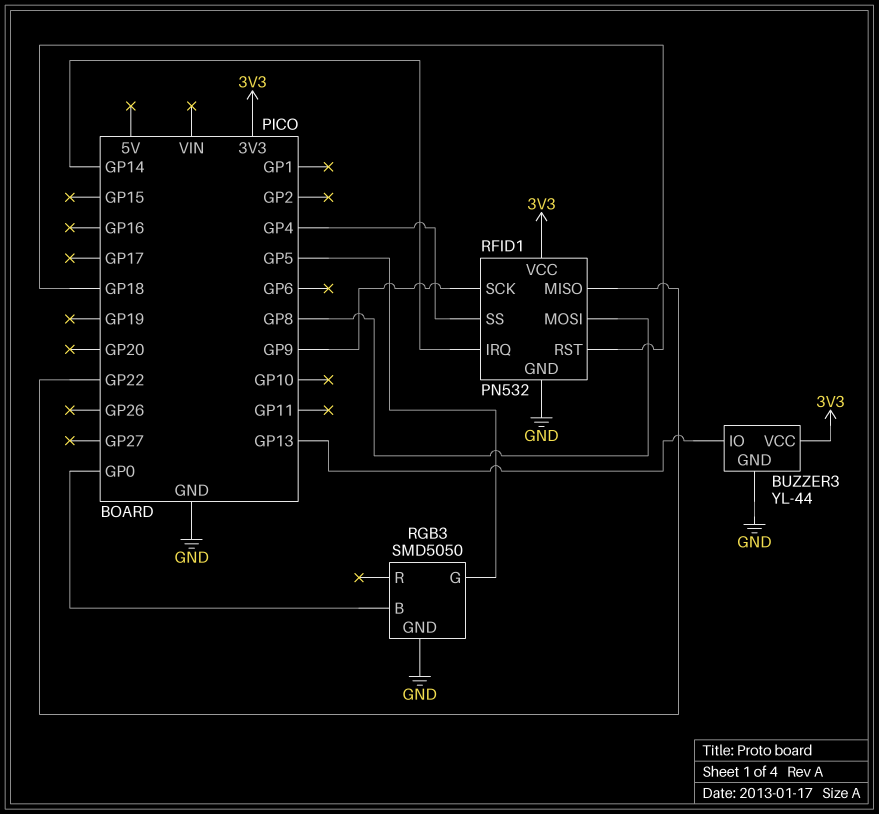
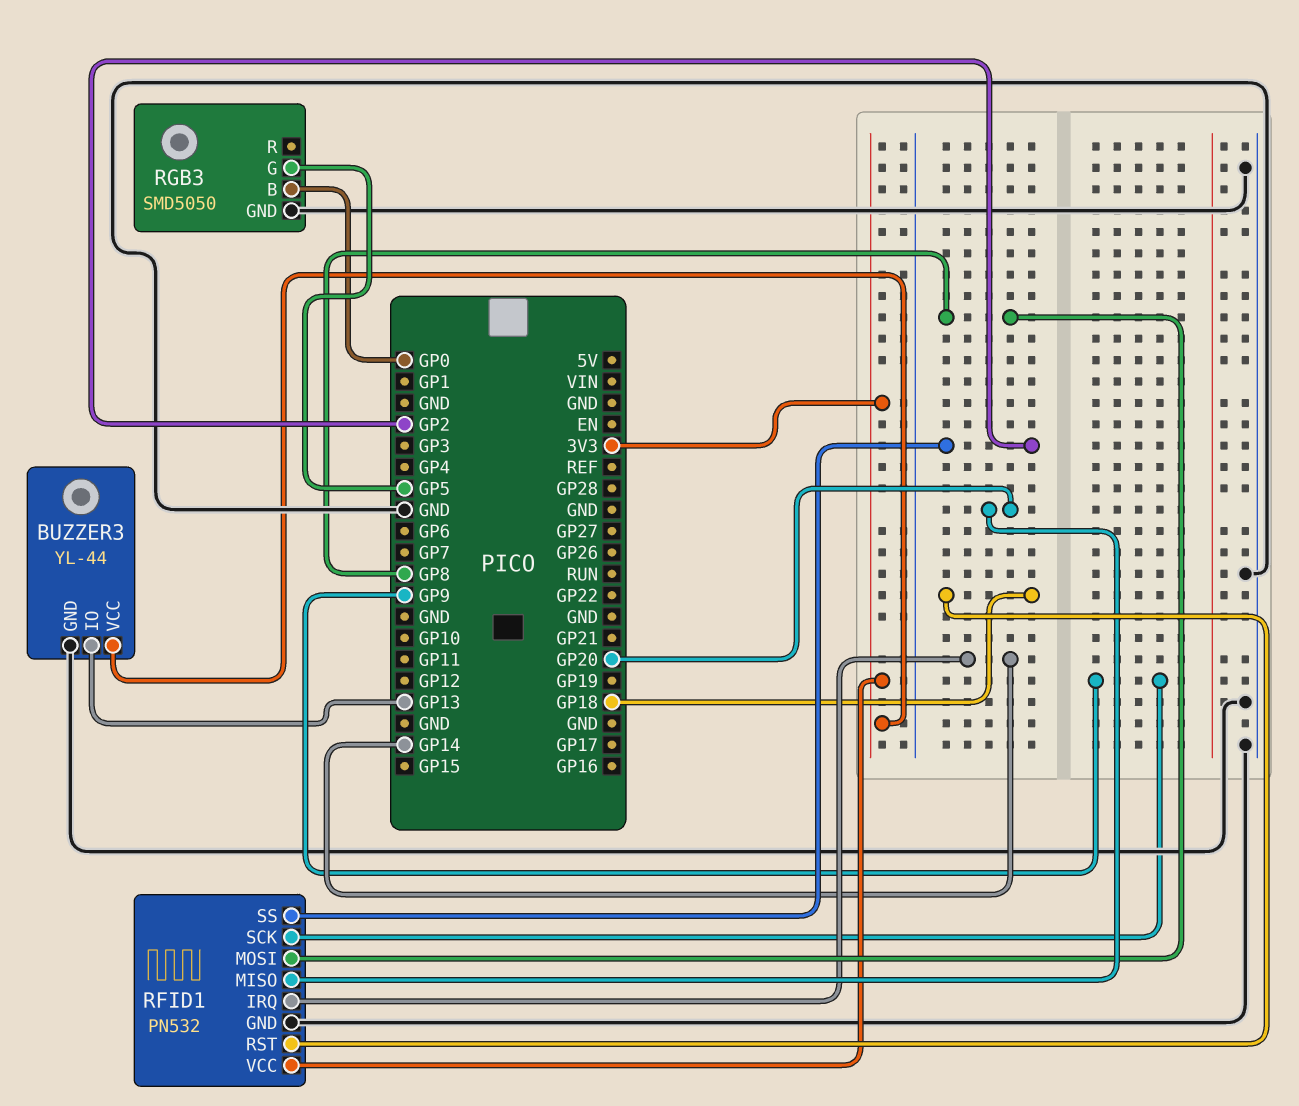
RFID1 pin MISO: GP22 -> GP20
RFID1 pin SS: GP4 -> GP2

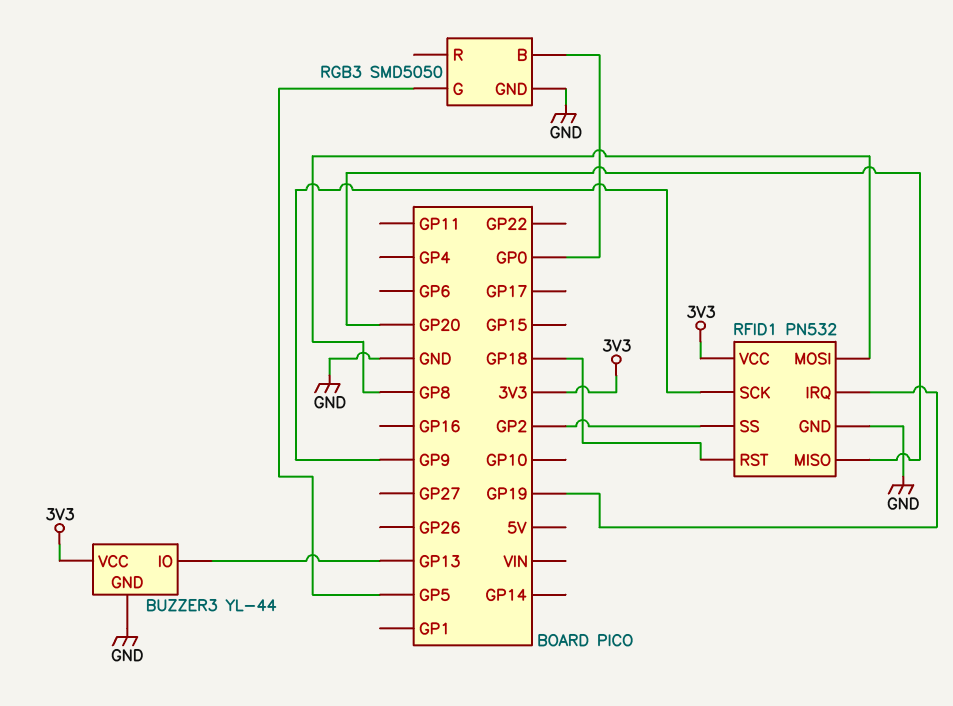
RFID1 pin IRQ: GP14 -> GP19

